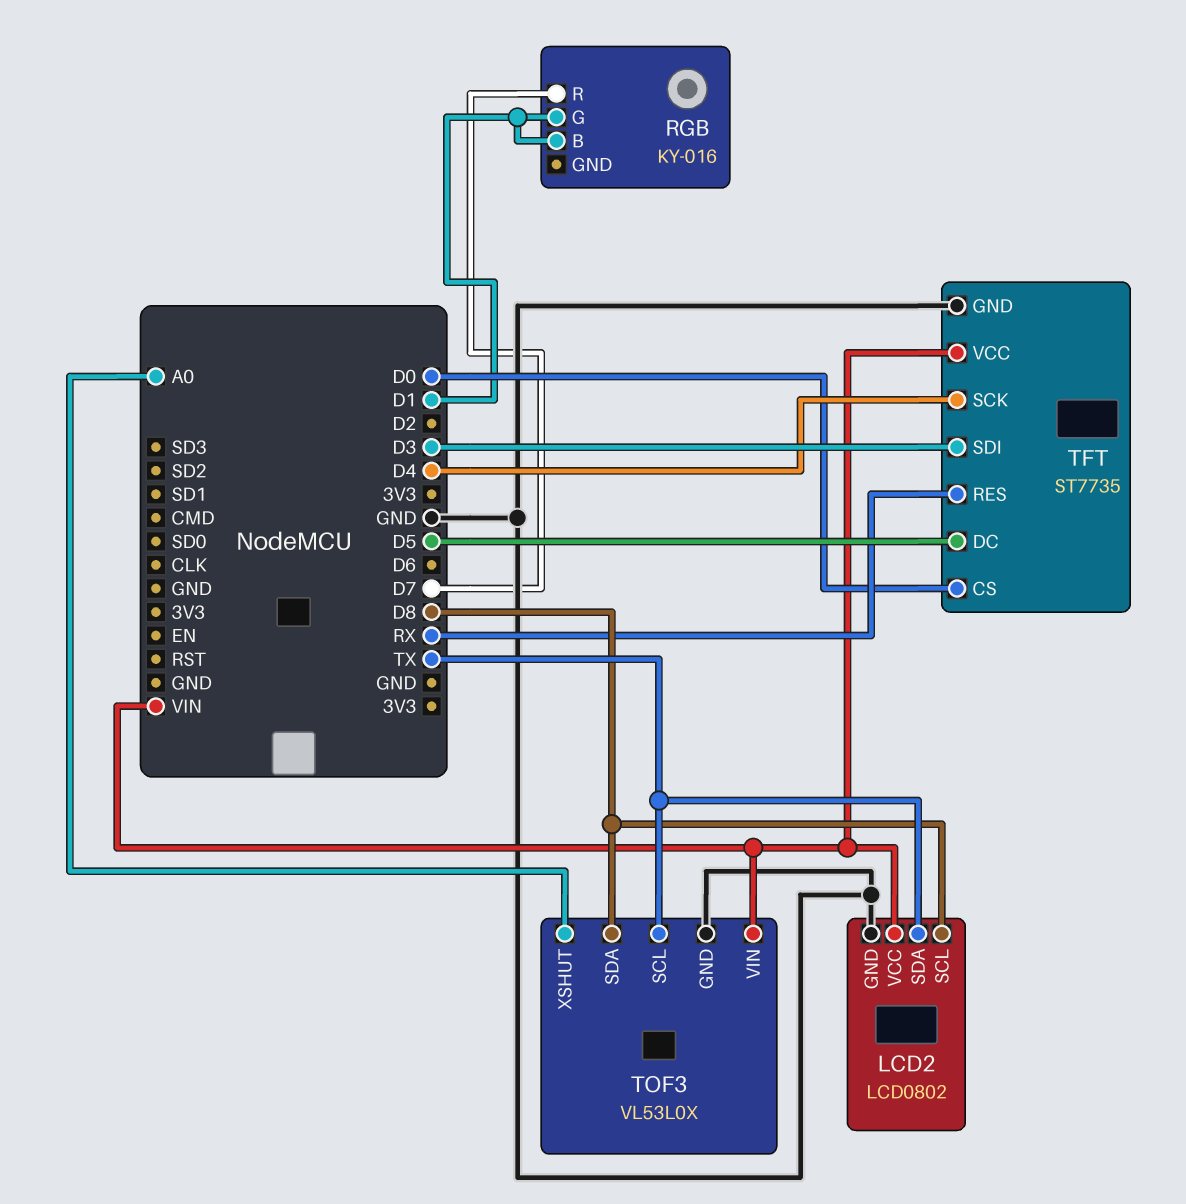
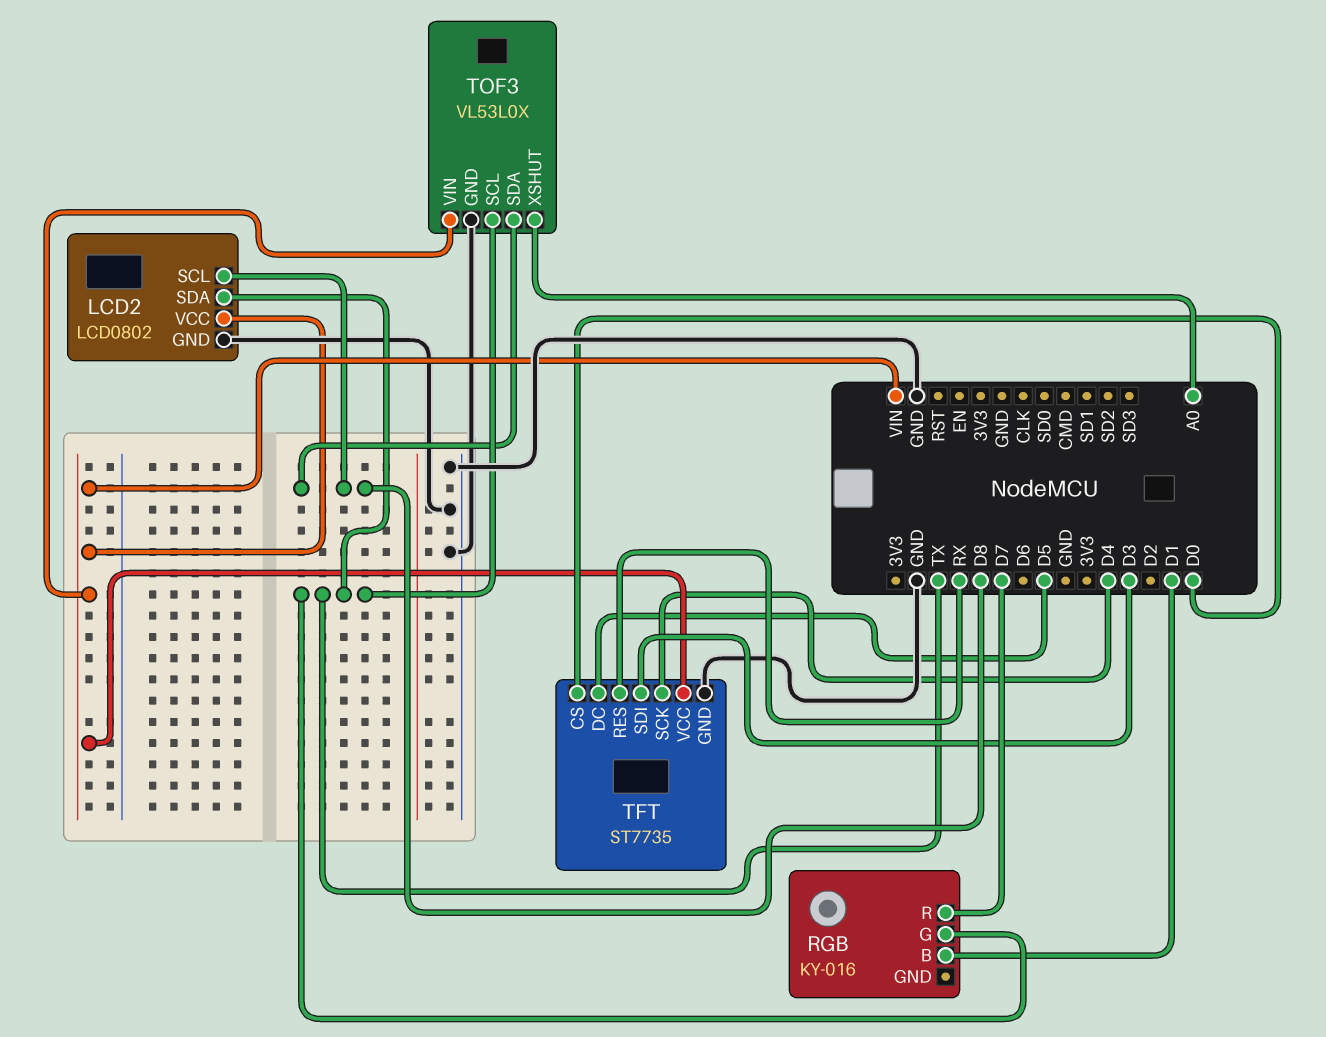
RGB pin G: D1 -> TX

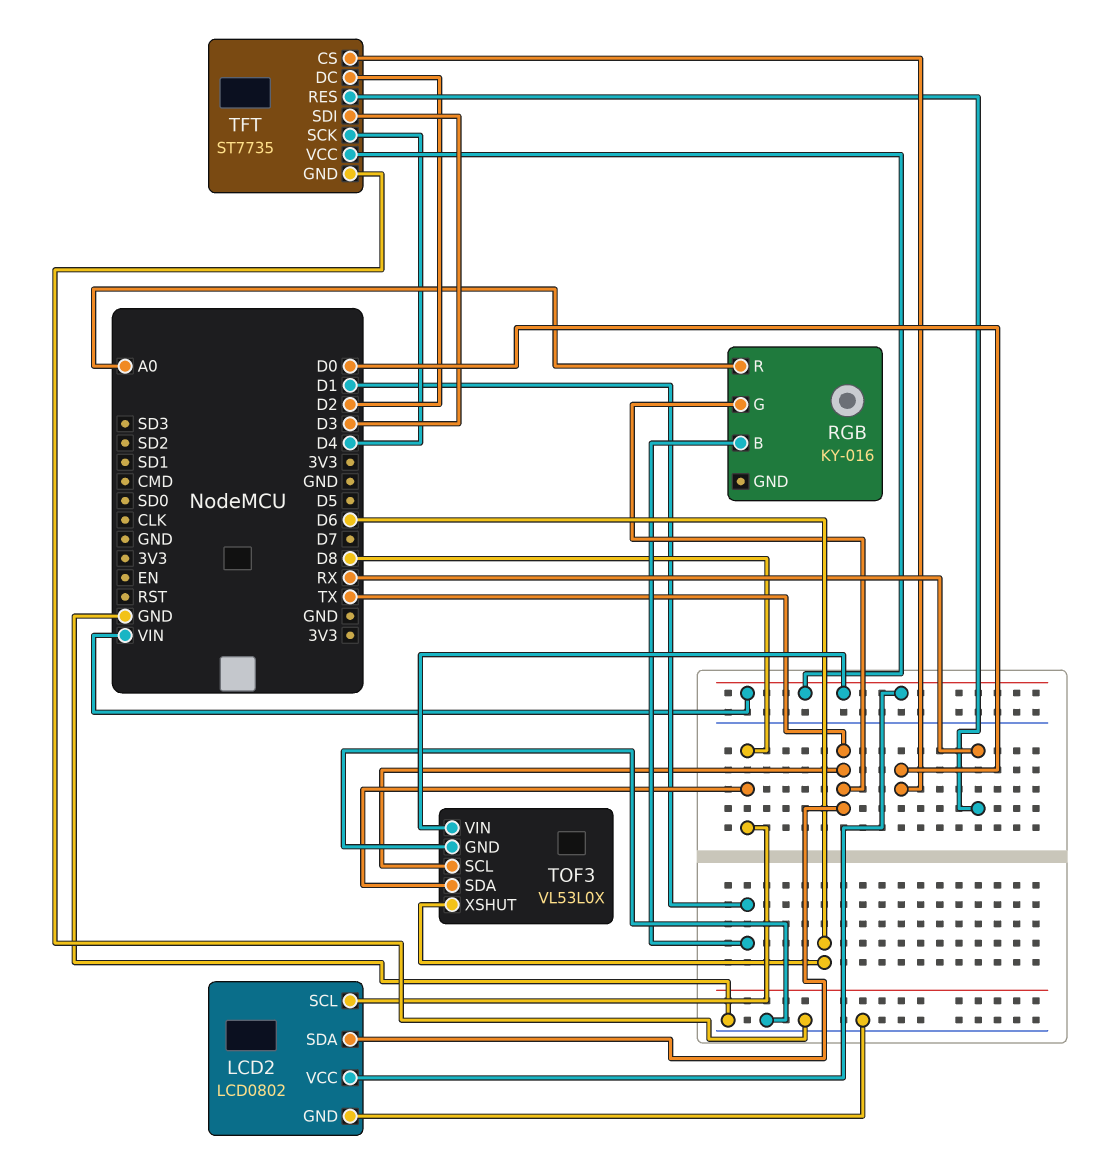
RGB pin R: D7 -> A0
TFT pin DC: D5 -> D2
TOF3 pin XSHUT: A0 -> D6

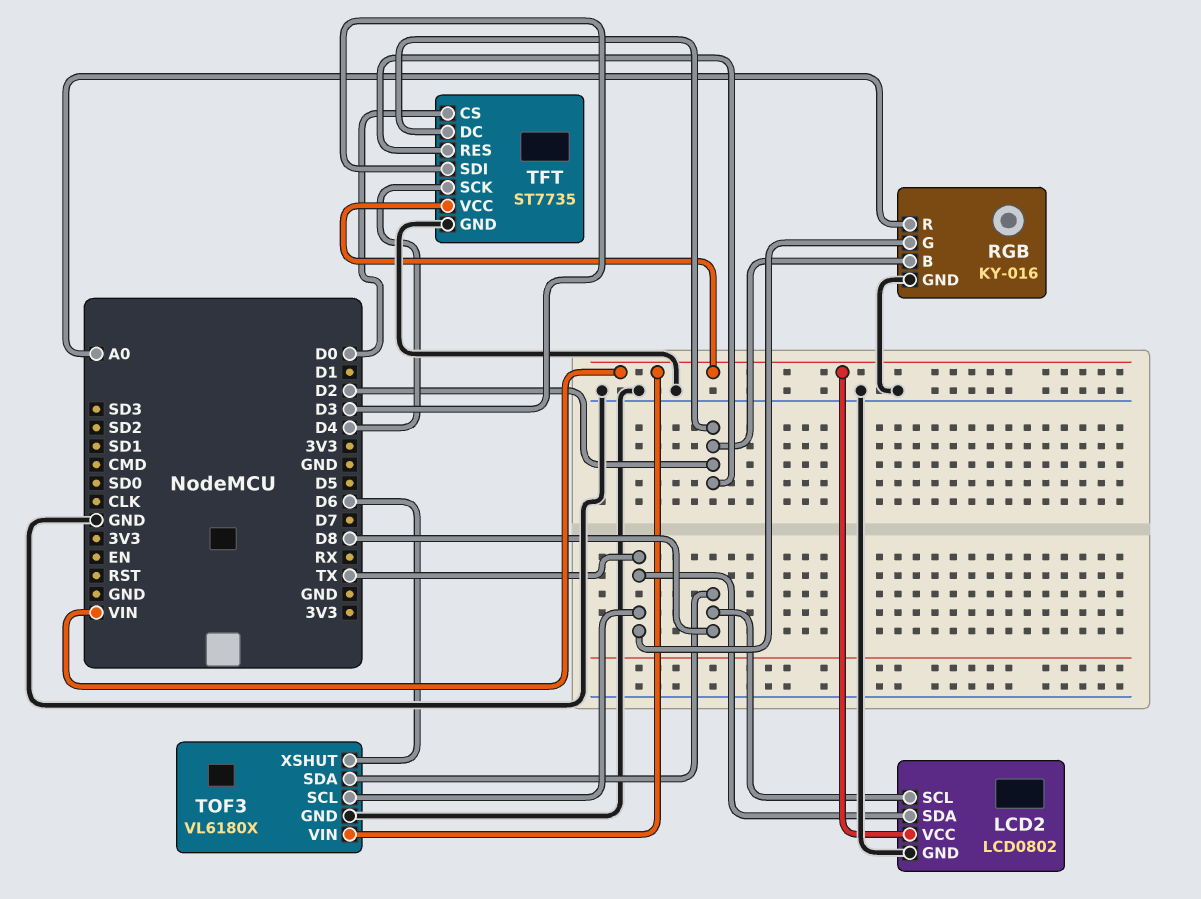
RGB pin B: D1 -> D2
RGB pin GND: none -> GND
TFT pin RES: RX -> D2
TOF3: VL53L0X -> VL6180X

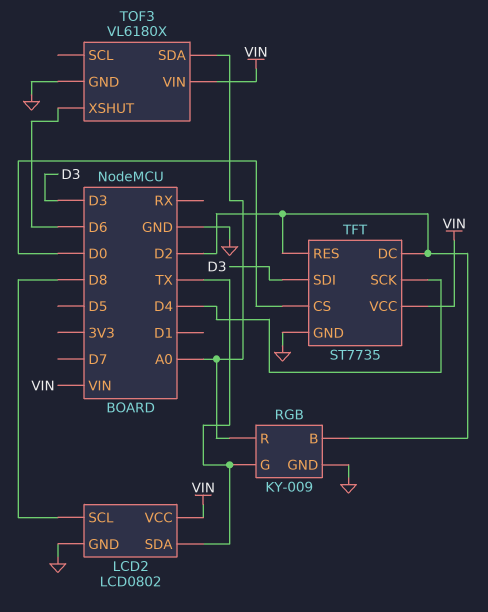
RGB: KY-016 -> KY-009
TOF3 pin SCL: TX -> none
TOF3 pin SDA: D8 -> A0

